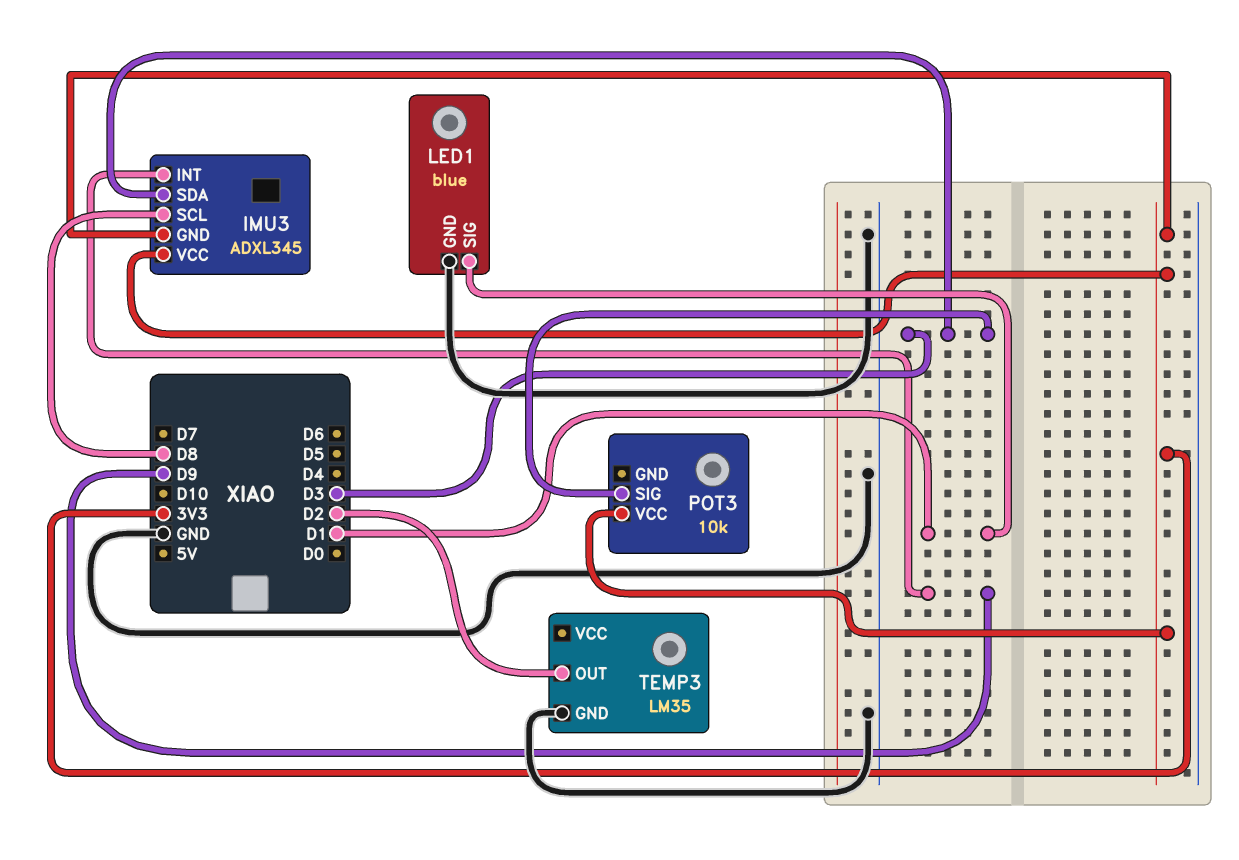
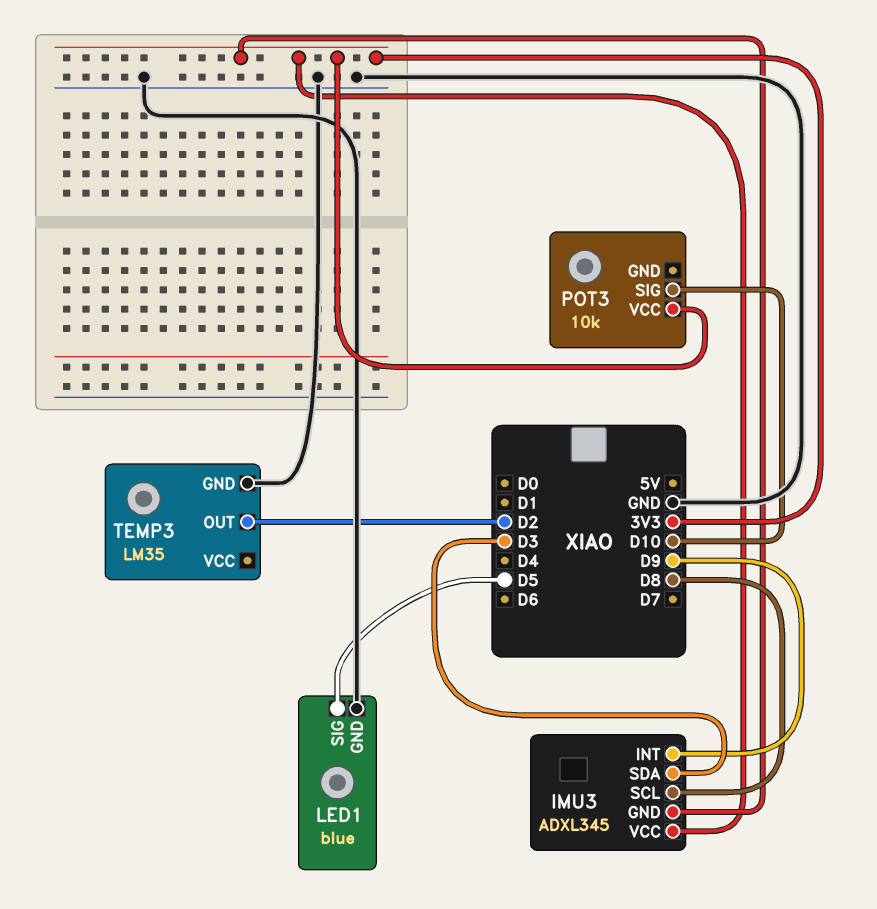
LED1 pin SIG: D1 -> D5
POT3 pin SIG: D3 -> D10

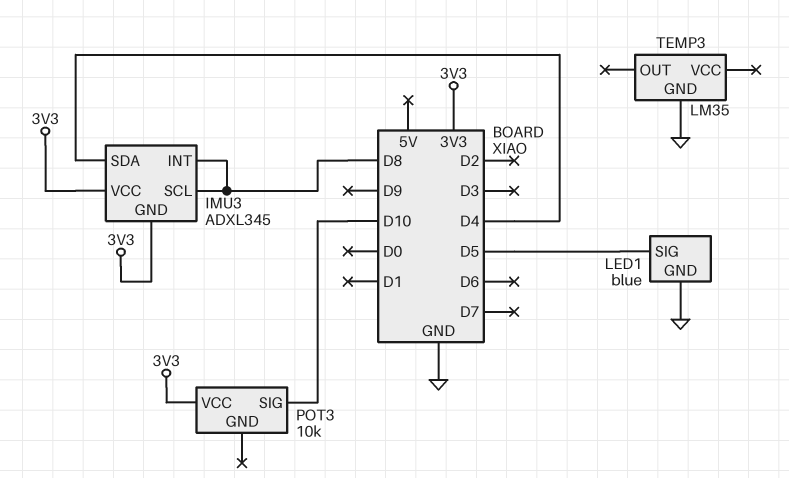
IMU3 pin INT: D9 -> D8
IMU3 pin SDA: D3 -> D4
TEMP3 pin OUT: D2 -> none

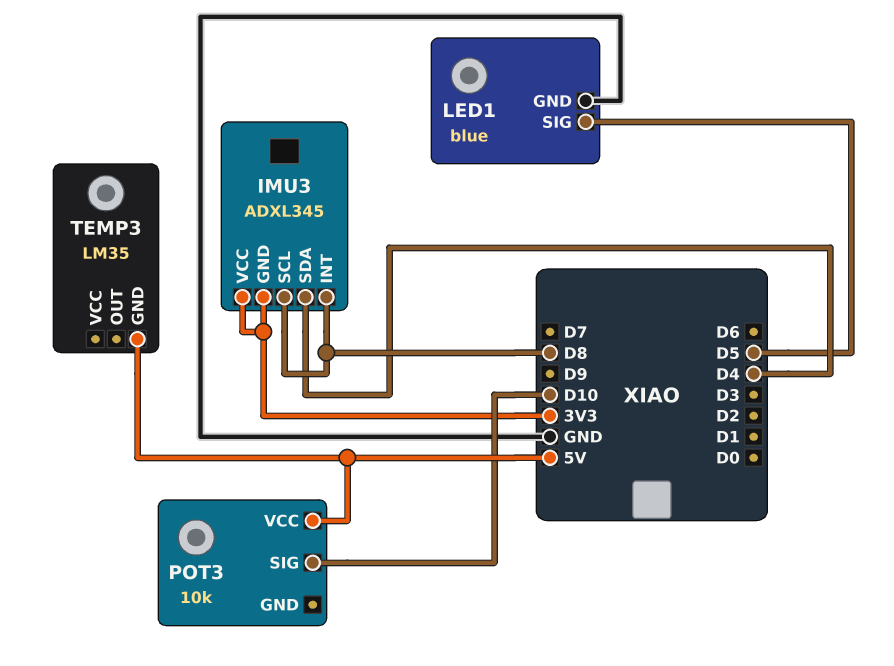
POT3 pin VCC: 3V3 -> 5V
TEMP3 pin GND: GND -> 5V

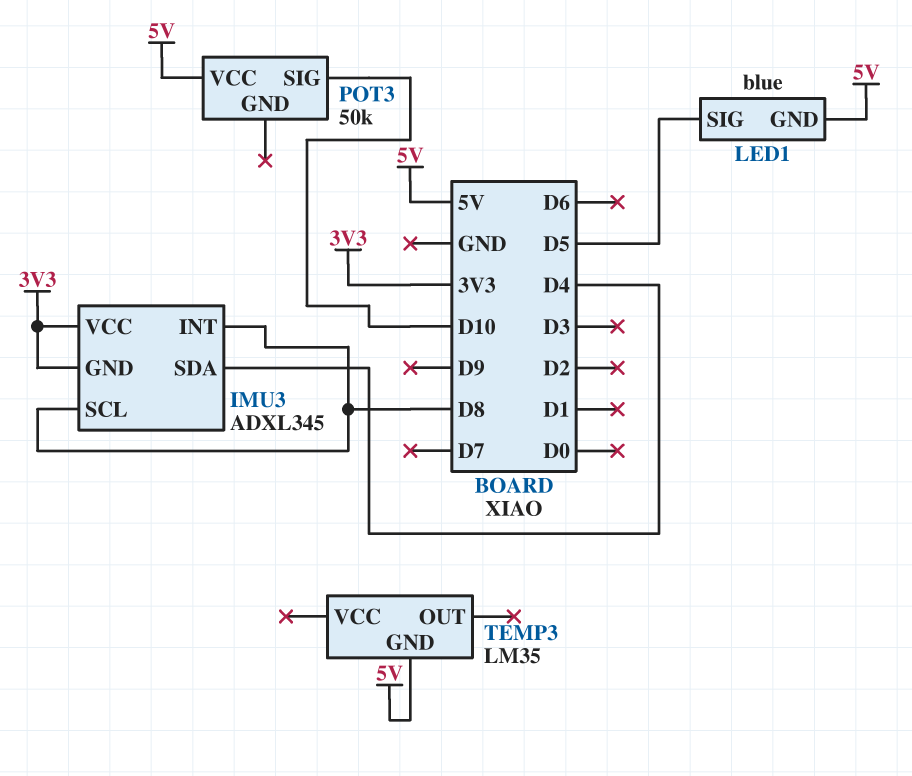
LED1 pin GND: GND -> 5V
POT3: 10k -> 50k

